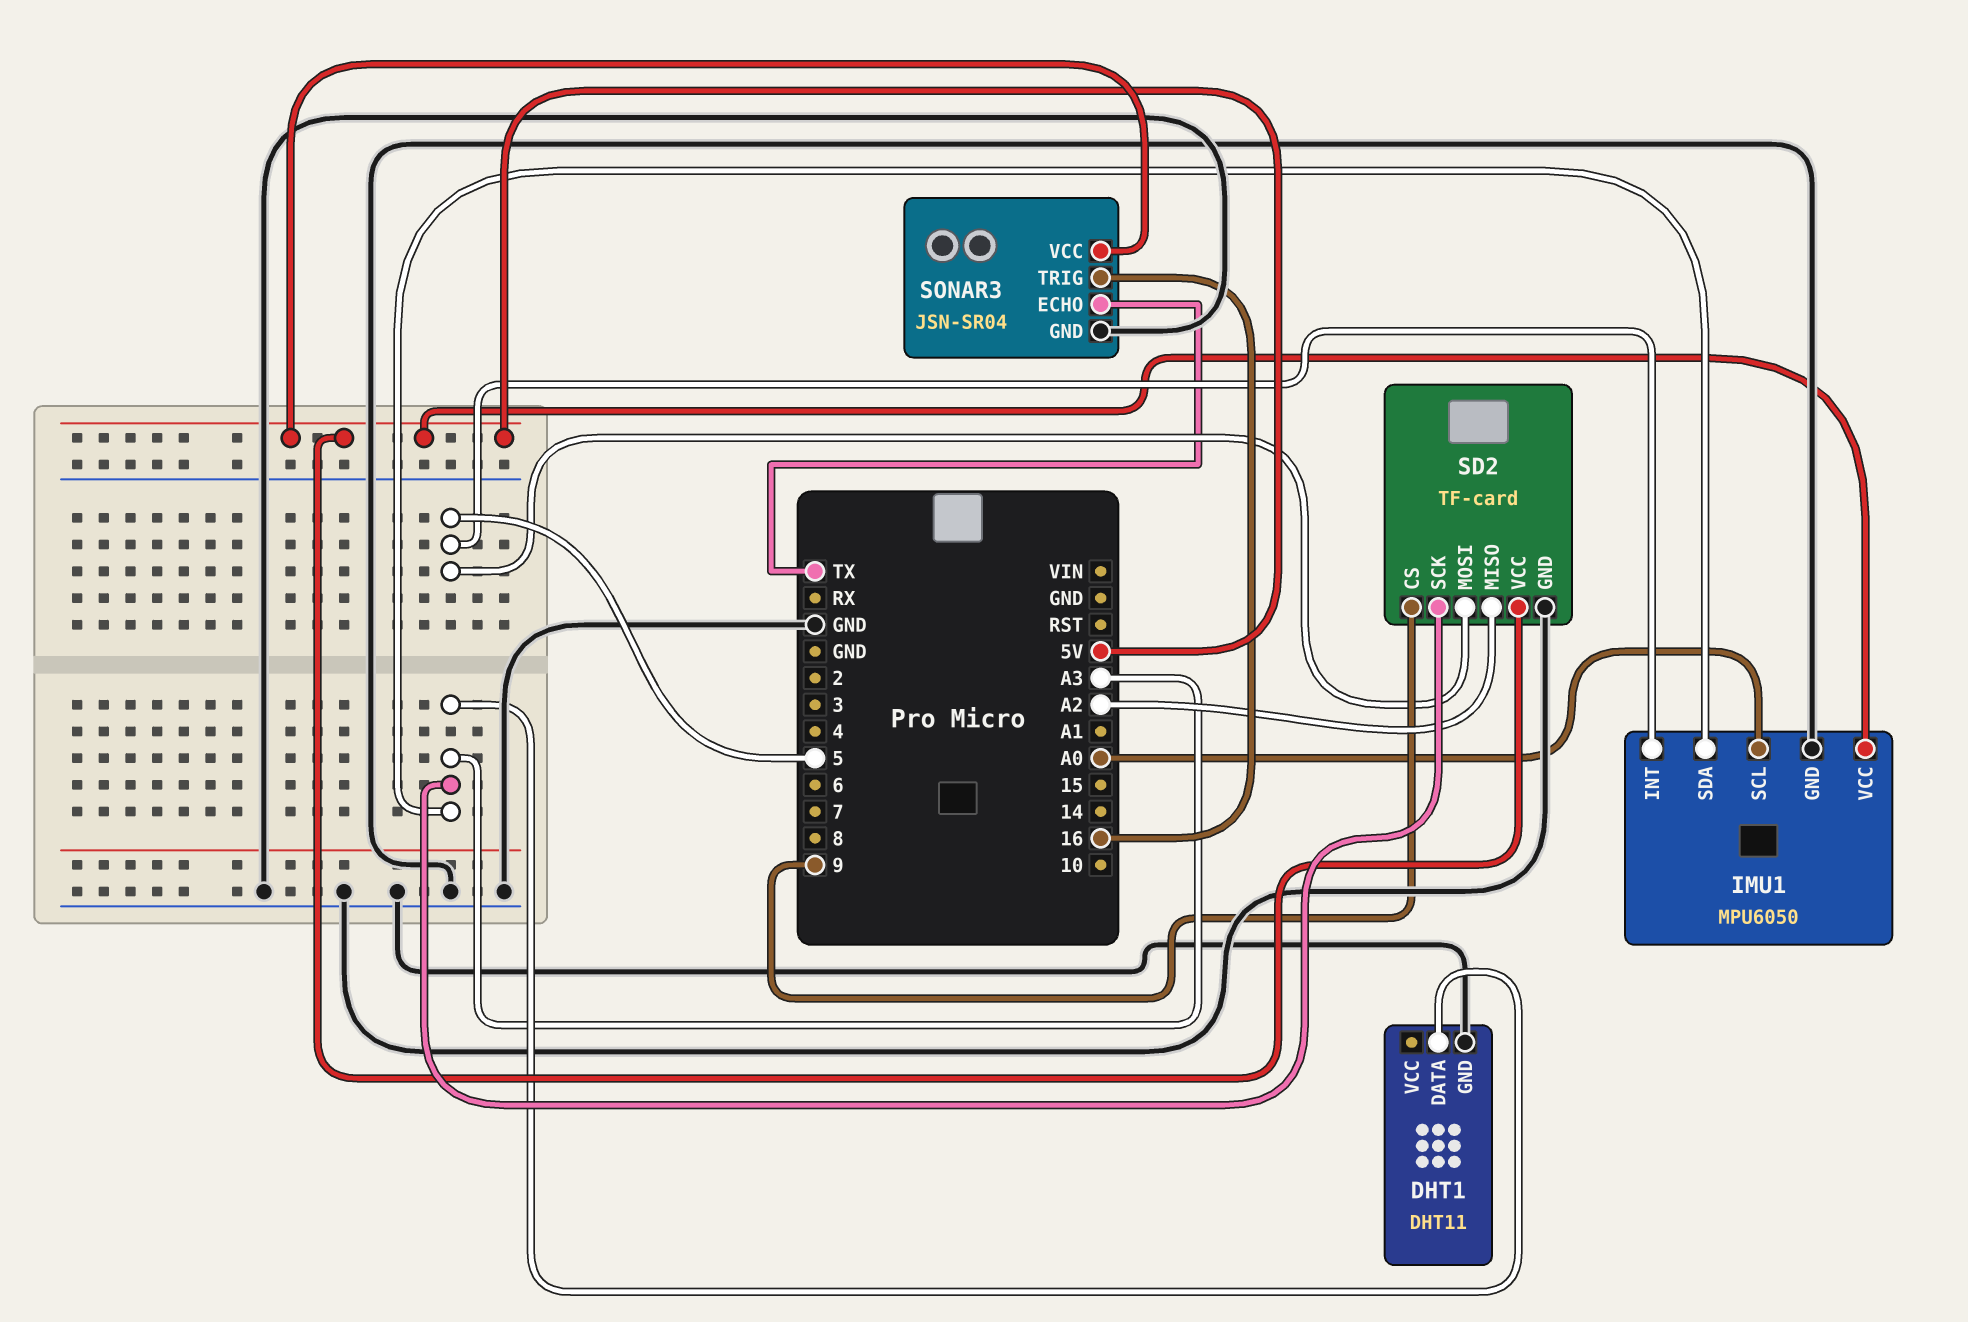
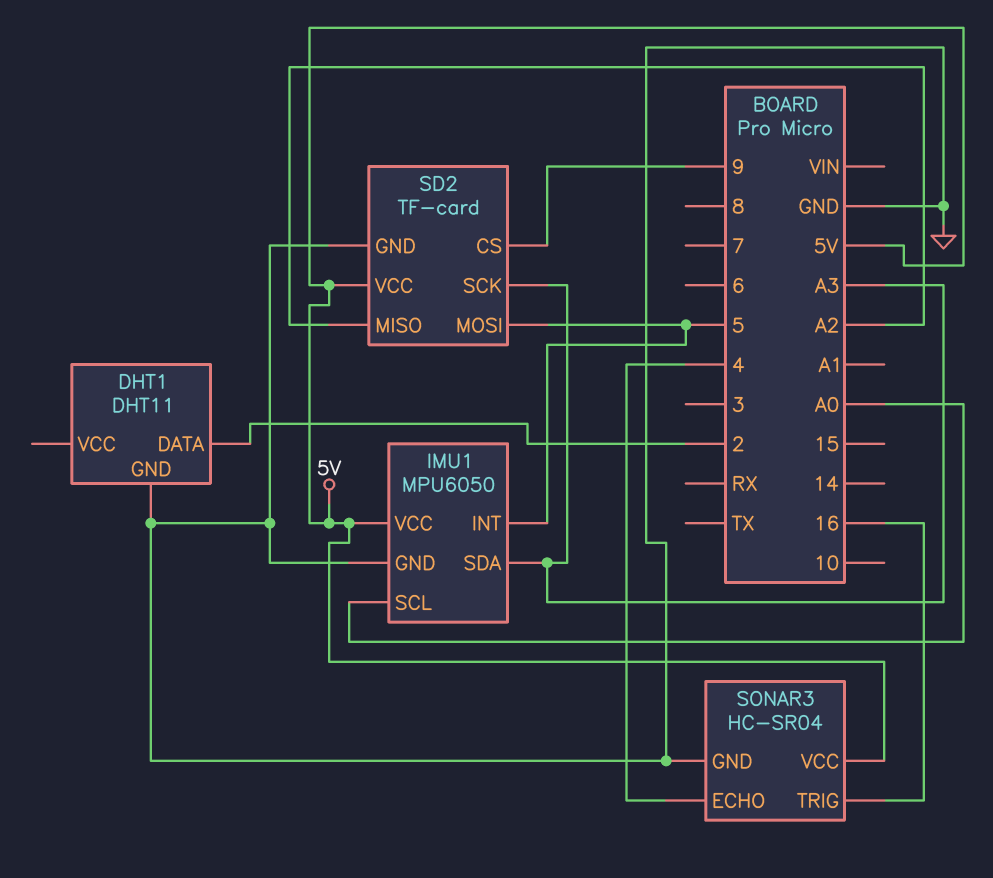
DHT1 pin DATA: A3 -> 2
SONAR3: JSN-SR04 -> HC-SR04
SONAR3 pin ECHO: TX -> 4

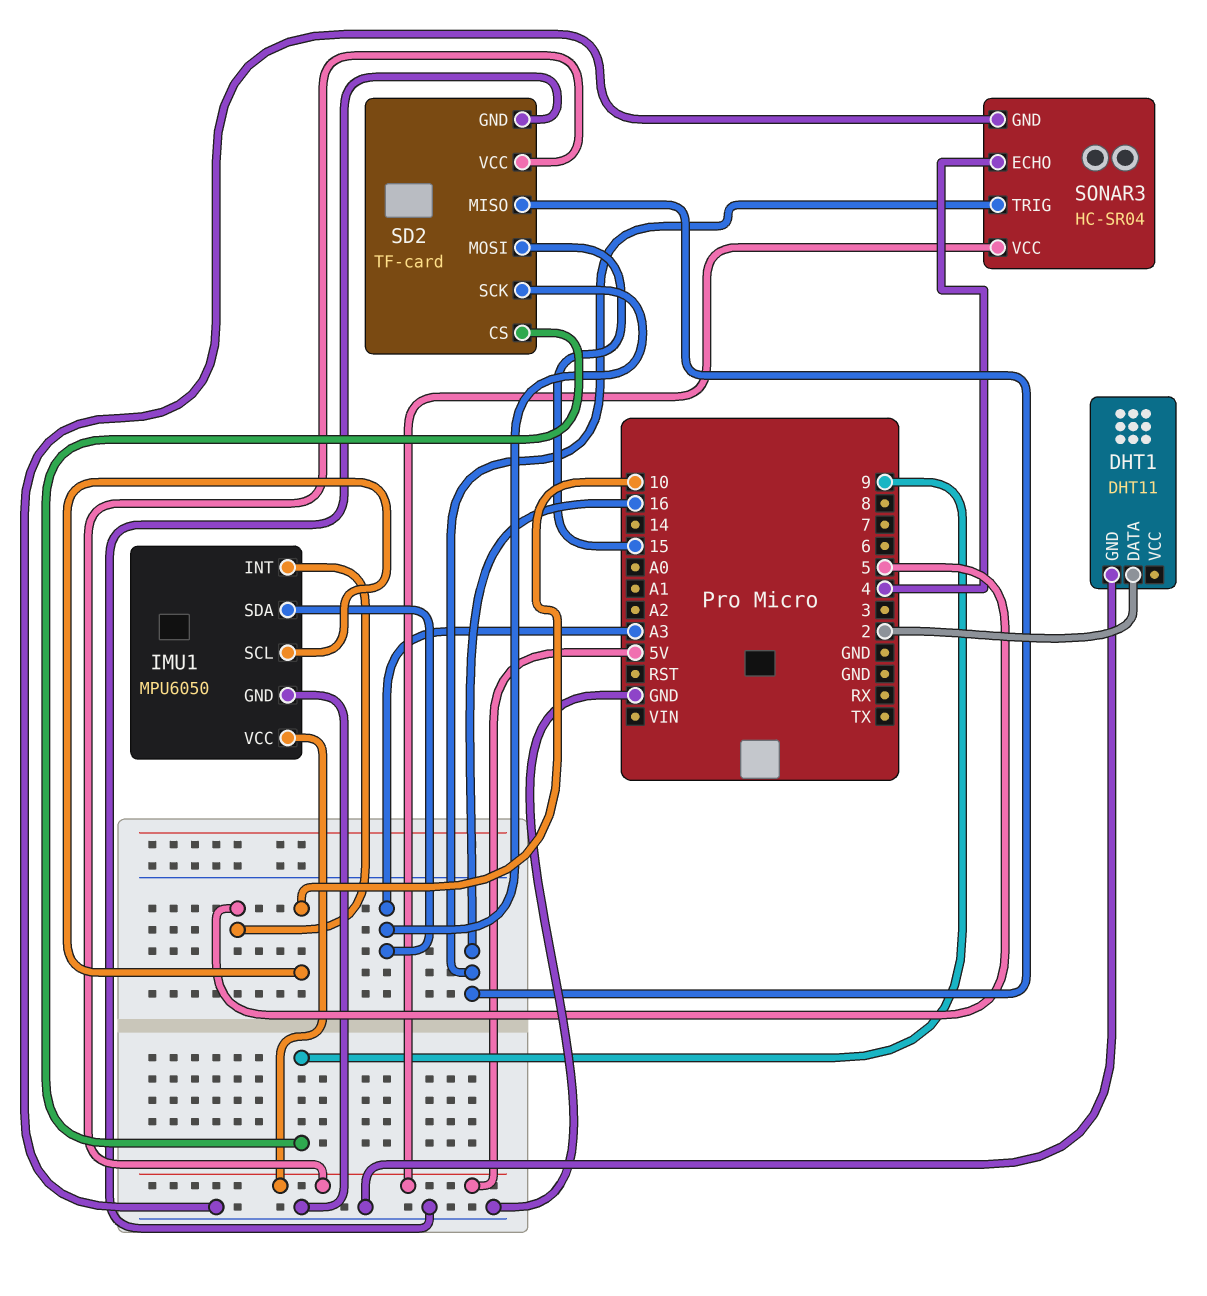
IMU1 pin SCL: A0 -> 10
SD2 pin MISO: A2 -> 16
SD2 pin MOSI: 5 -> 15

